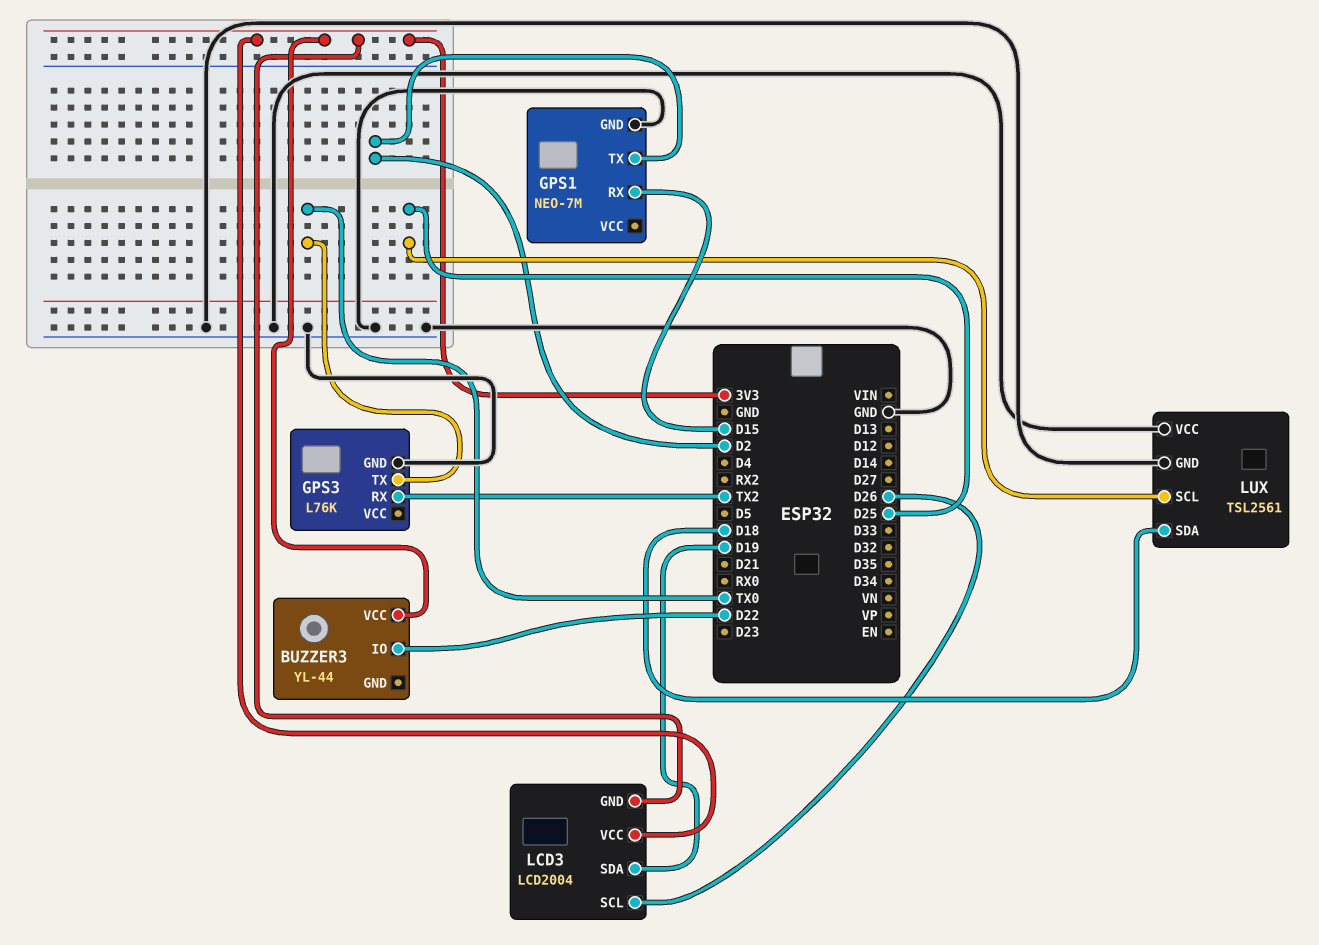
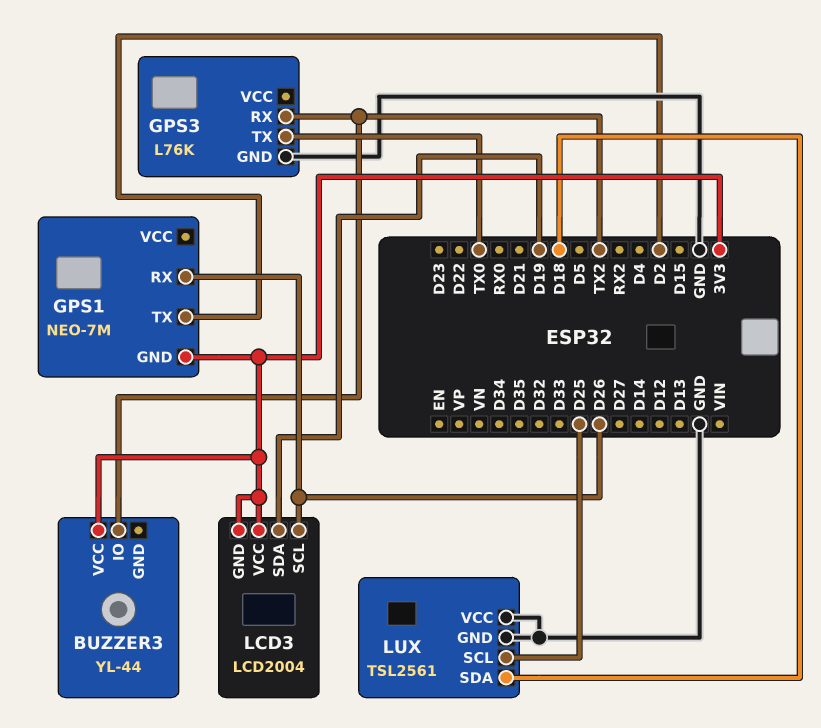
BUZZER3 pin IO: D22 -> TX2
GPS1 pin GND: GND -> 3V3
GPS1 pin RX: D15 -> D26

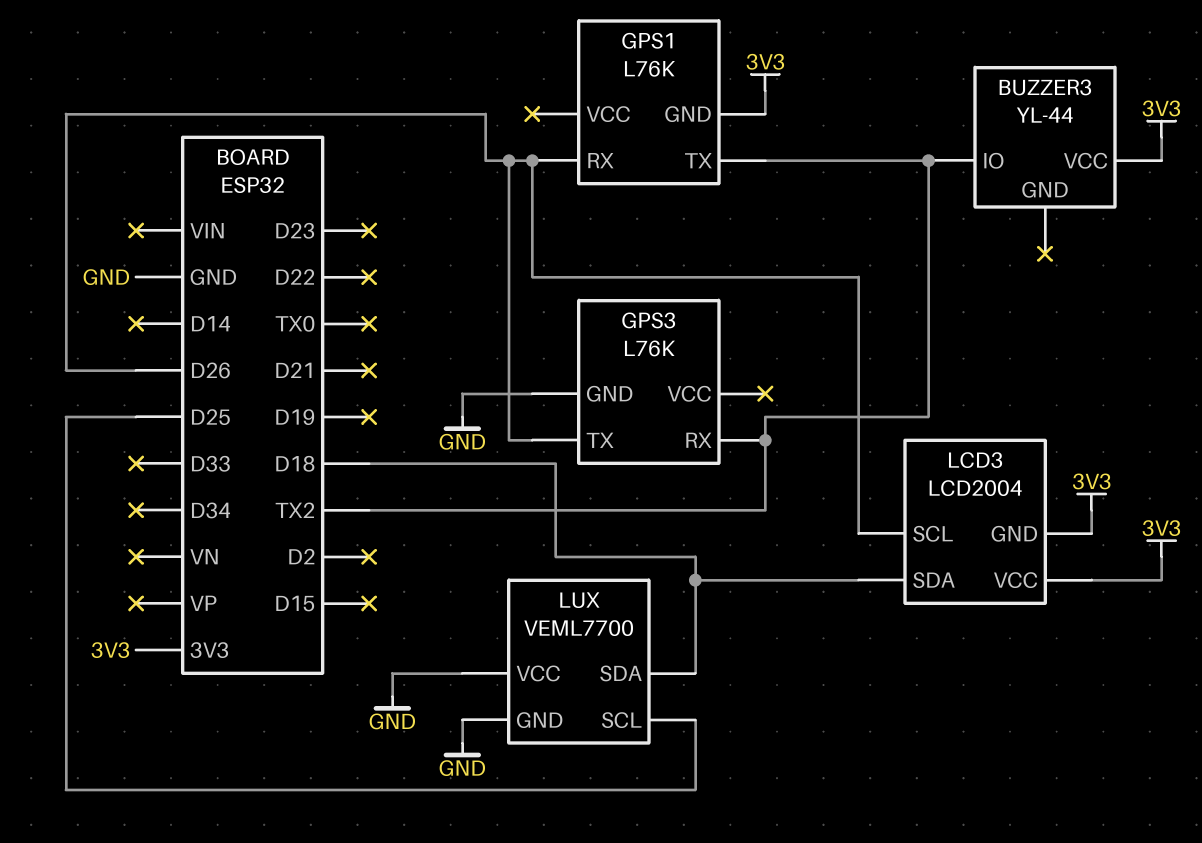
GPS1: NEO-7M -> L76K
GPS1 pin TX: D2 -> TX2
GPS3 pin TX: TX0 -> D26
LCD3 pin SDA: D19 -> D18
LUX: TSL2561 -> VEML7700

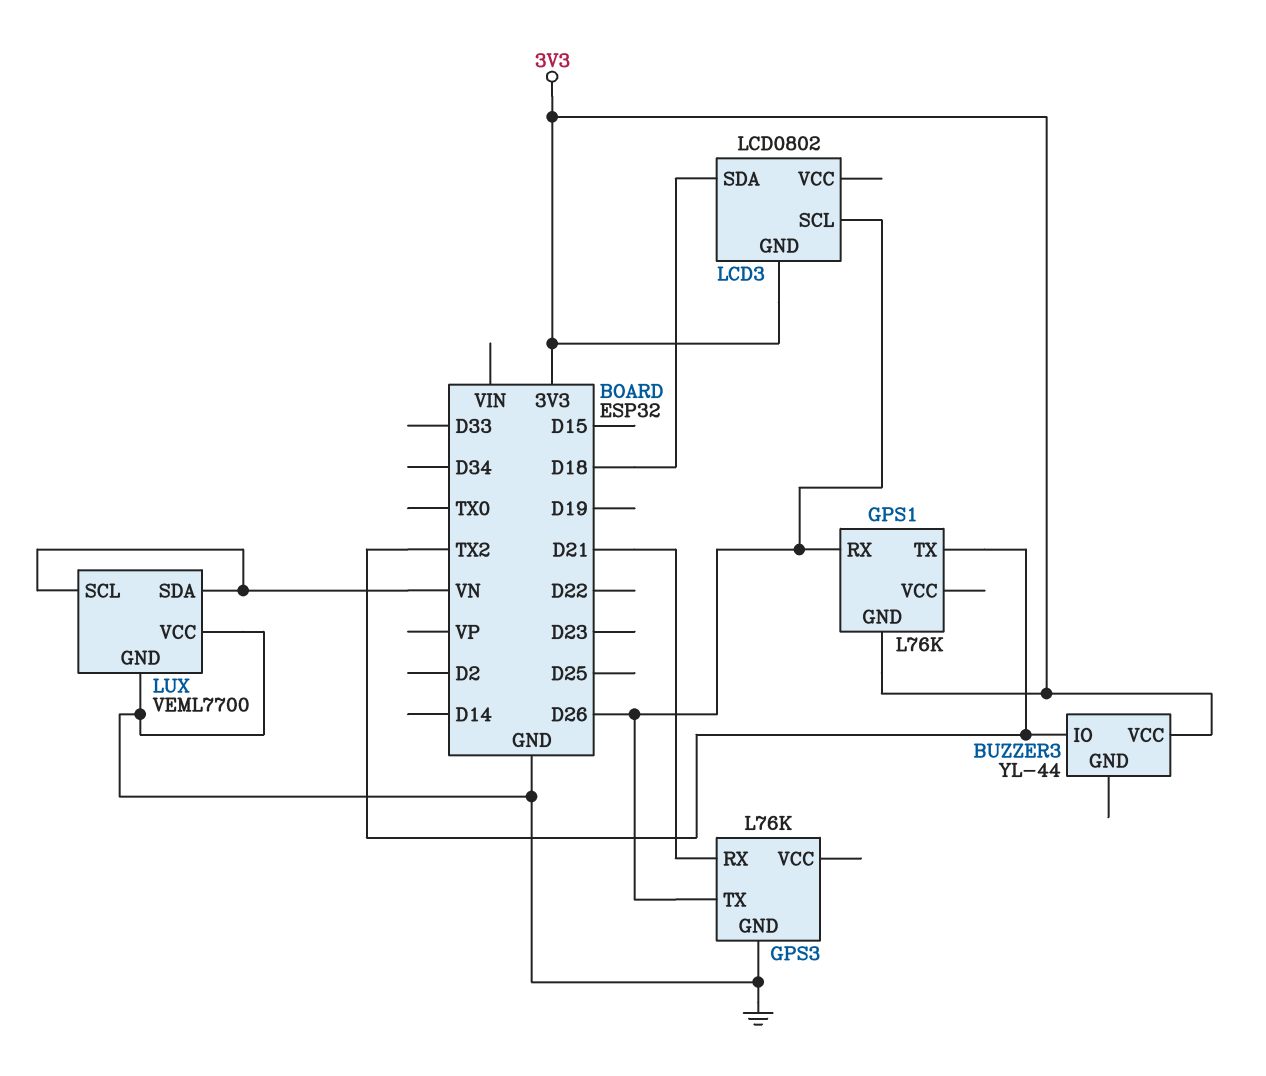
GPS3 pin RX: TX2 -> D21
LCD3: LCD2004 -> LCD0802
LCD3 pin VCC: 3V3 -> none
LUX pin SCL: D25 -> VN
LUX pin SDA: D18 -> VN

